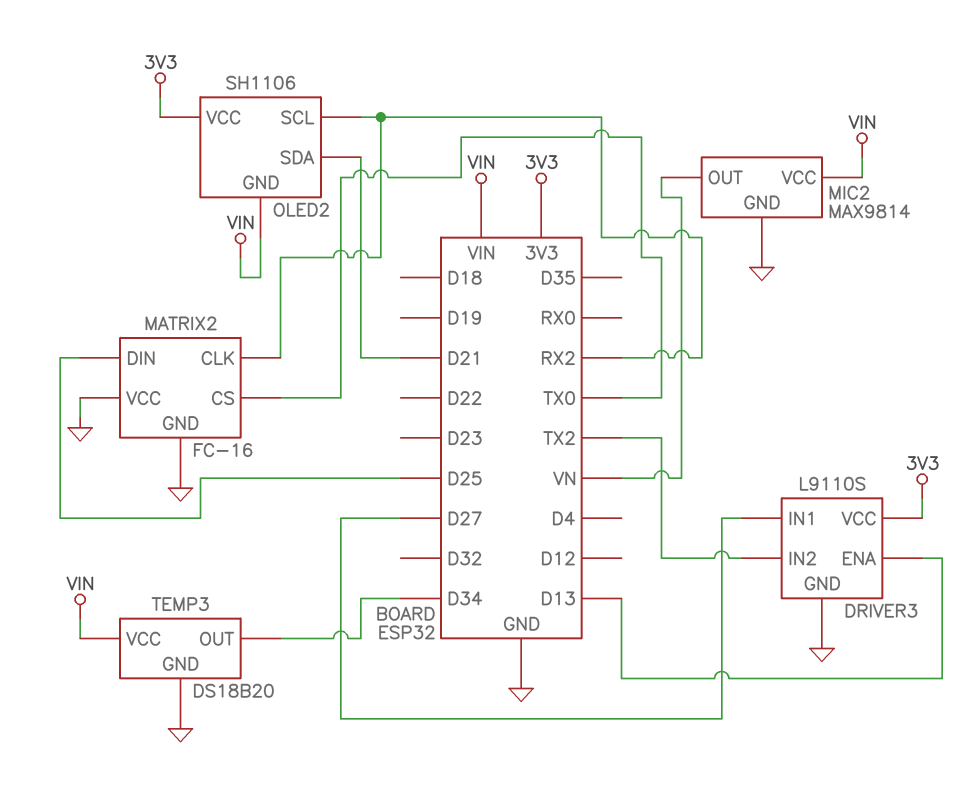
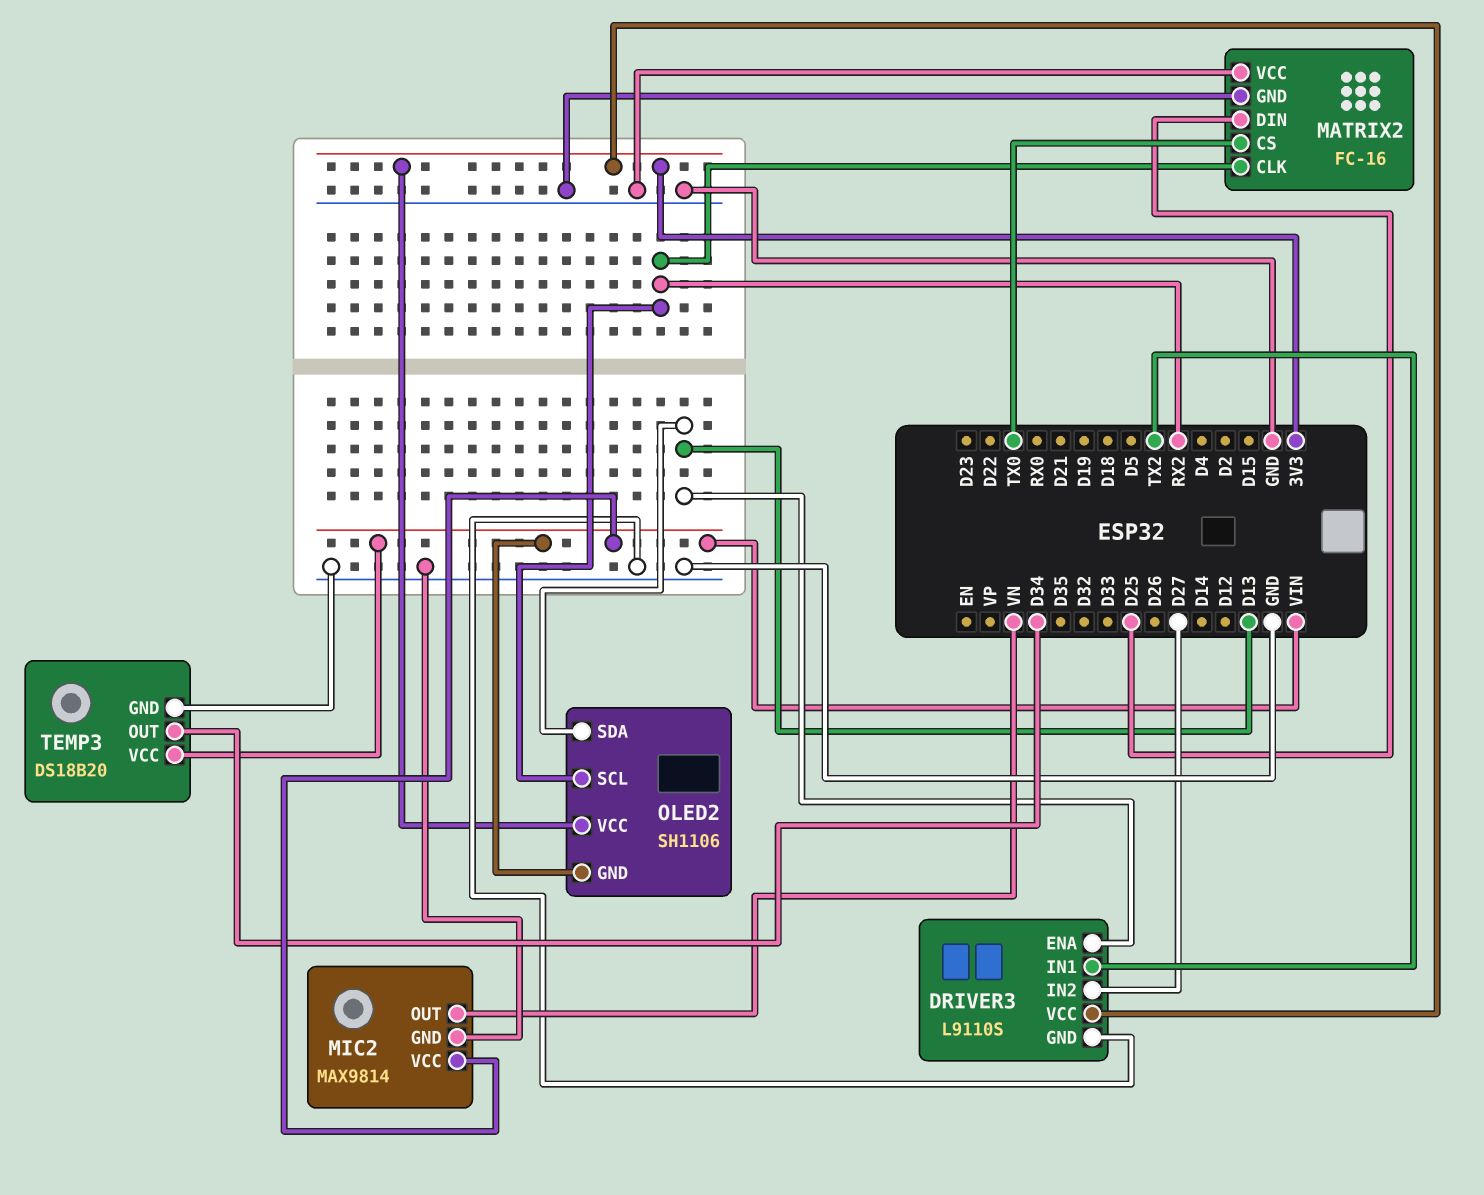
DRIVER3 pin IN1: D27 -> TX2
DRIVER3 pin IN2: TX2 -> D27
OLED2 pin SDA: D21 -> D13

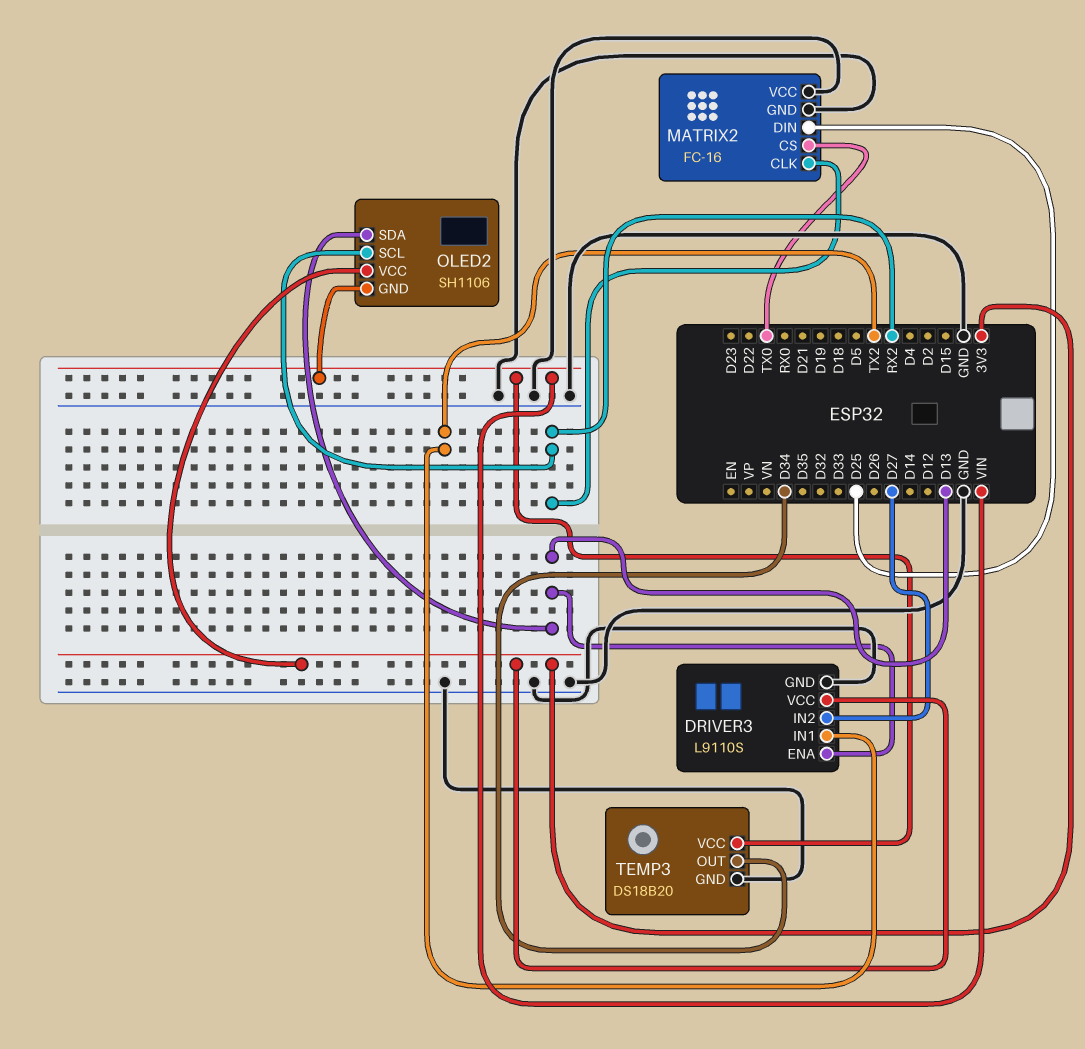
MIC2: MAX9814 -> none
MIC2 pin GND: GND -> none
MIC2 pin OUT: VN -> none
MIC2 pin VCC: VIN -> none

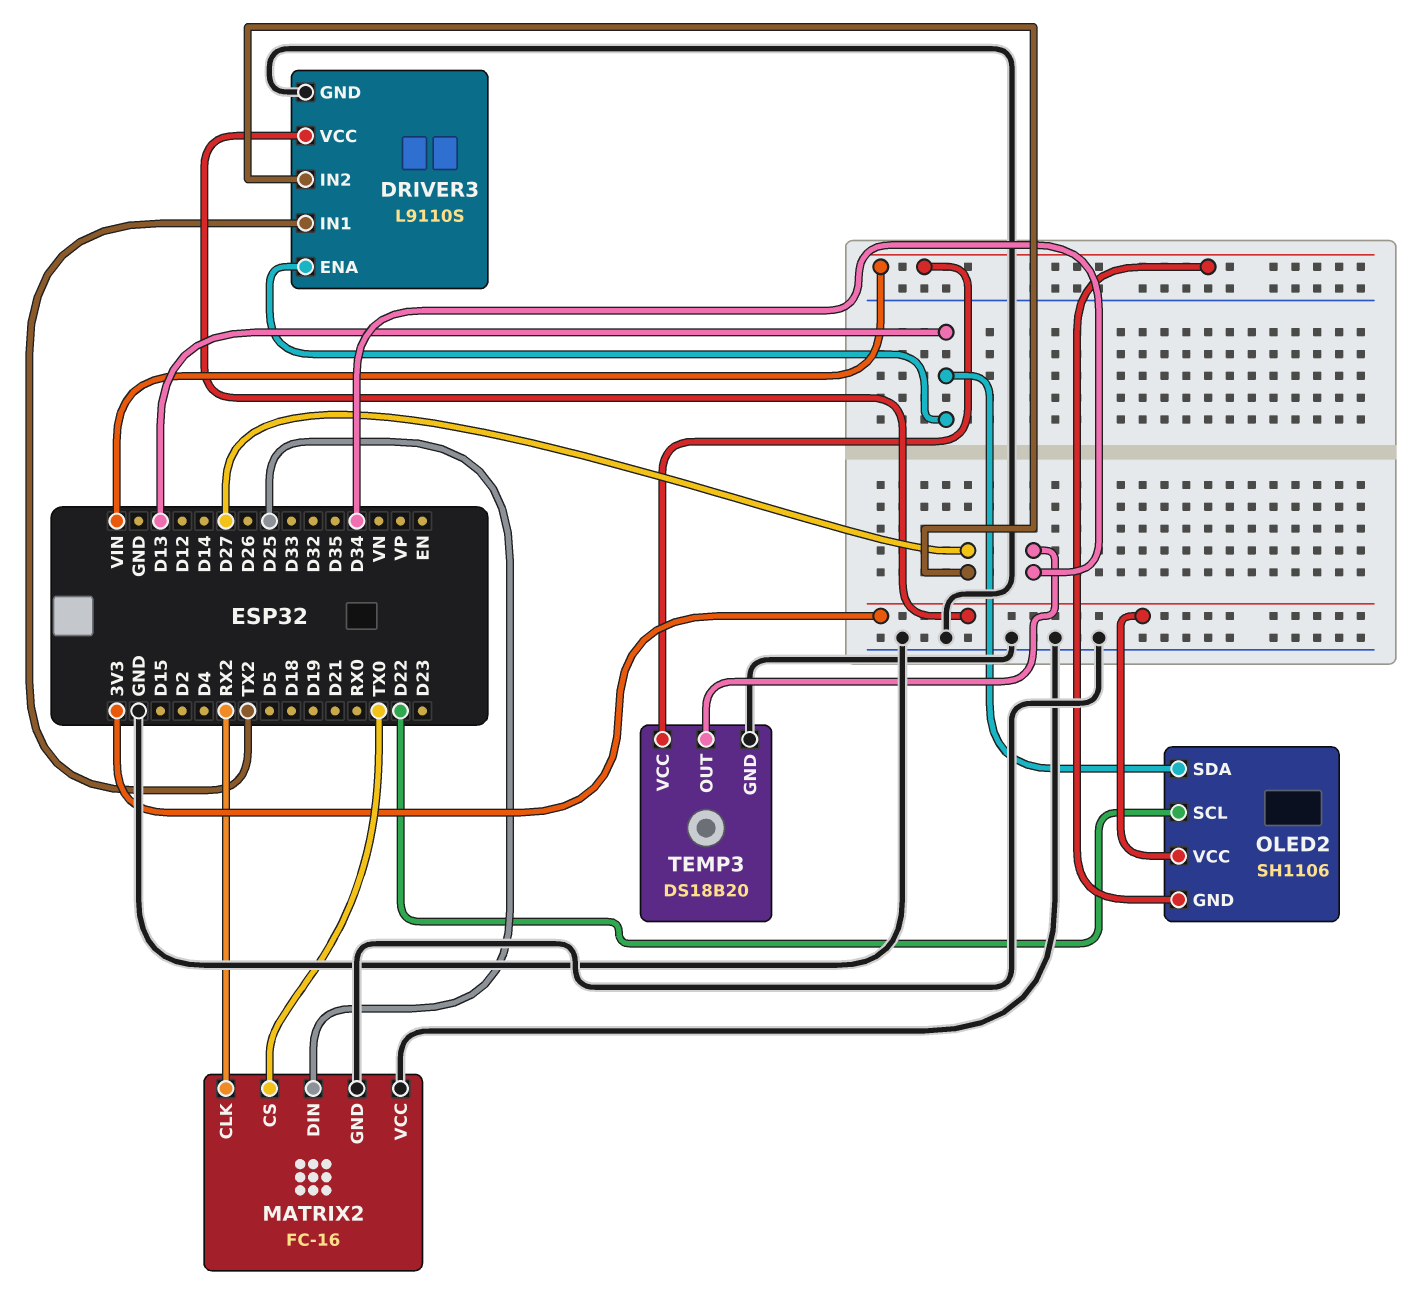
OLED2 pin SCL: RX2 -> D22

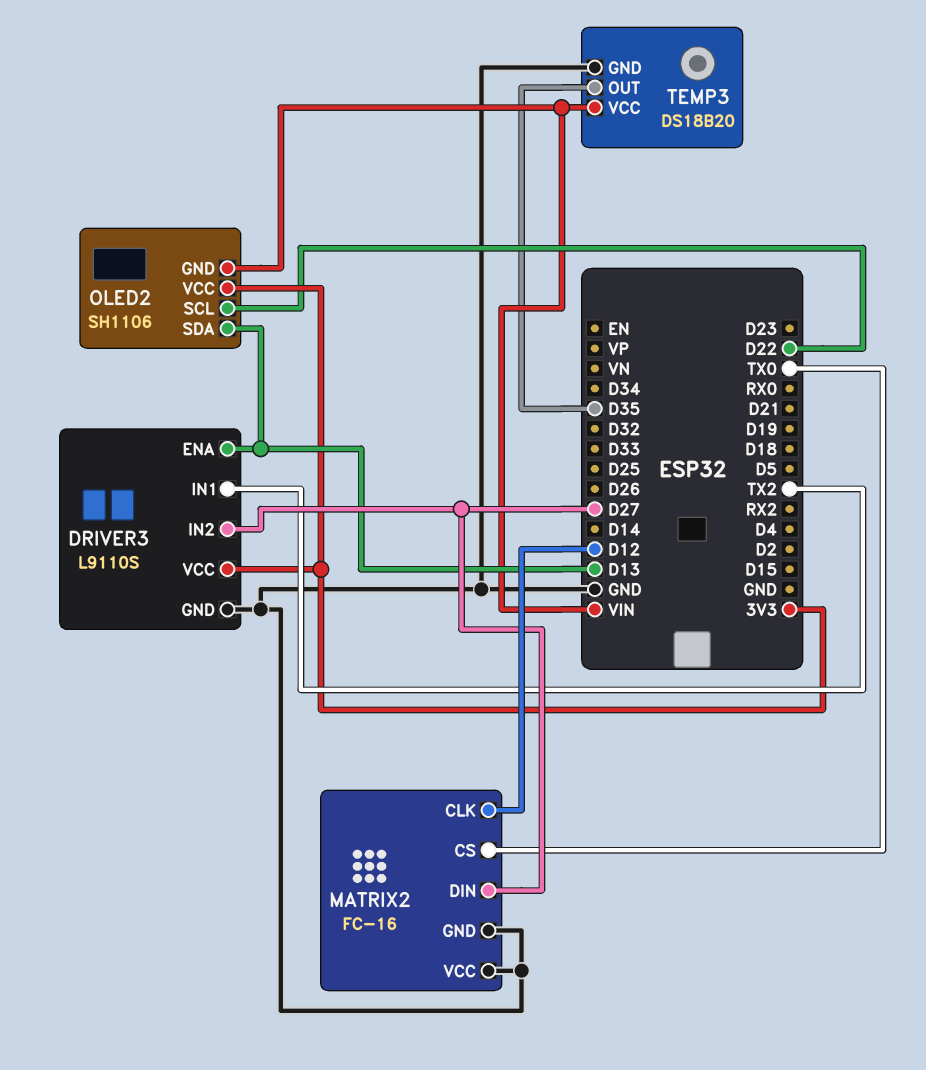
MATRIX2 pin CLK: RX2 -> D12
MATRIX2 pin DIN: D25 -> D27
TEMP3 pin OUT: D34 -> D35

